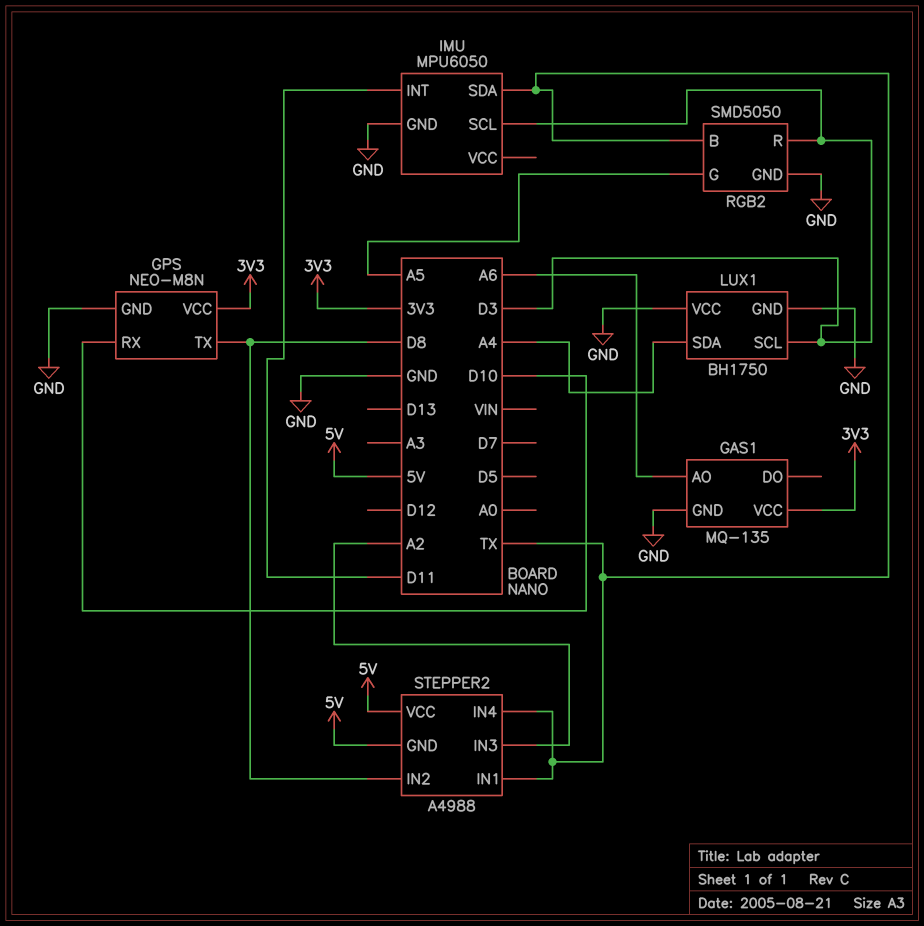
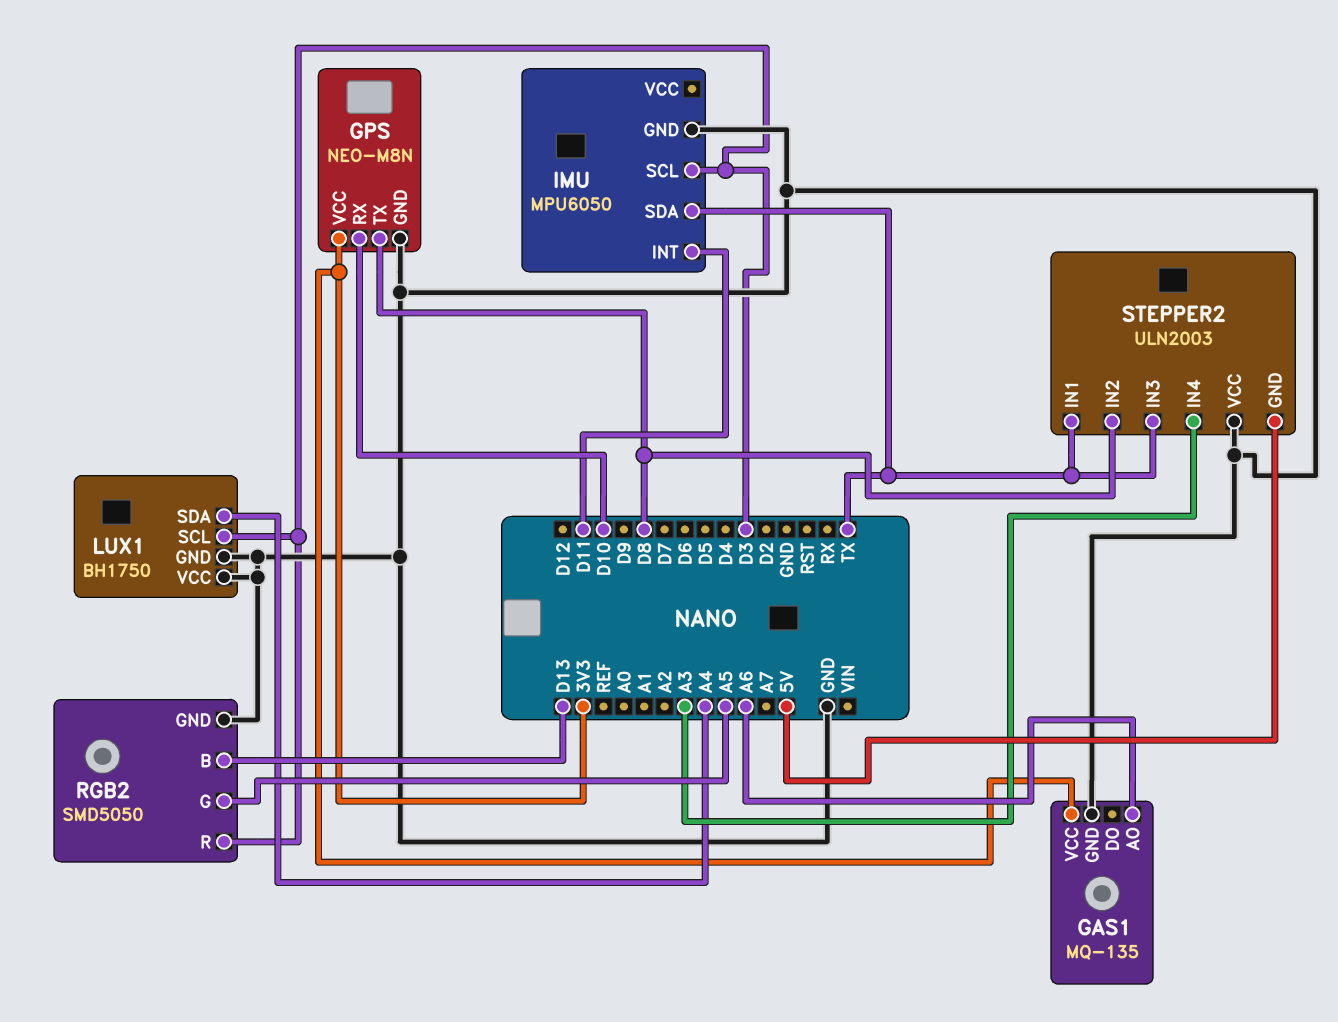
RGB2 pin B: TX -> D13
STEPPER2: A4988 -> ULN2003
STEPPER2 pin IN3: A2 -> TX
STEPPER2 pin IN4: TX -> A3
STEPPER2 pin VCC: 5V -> GND

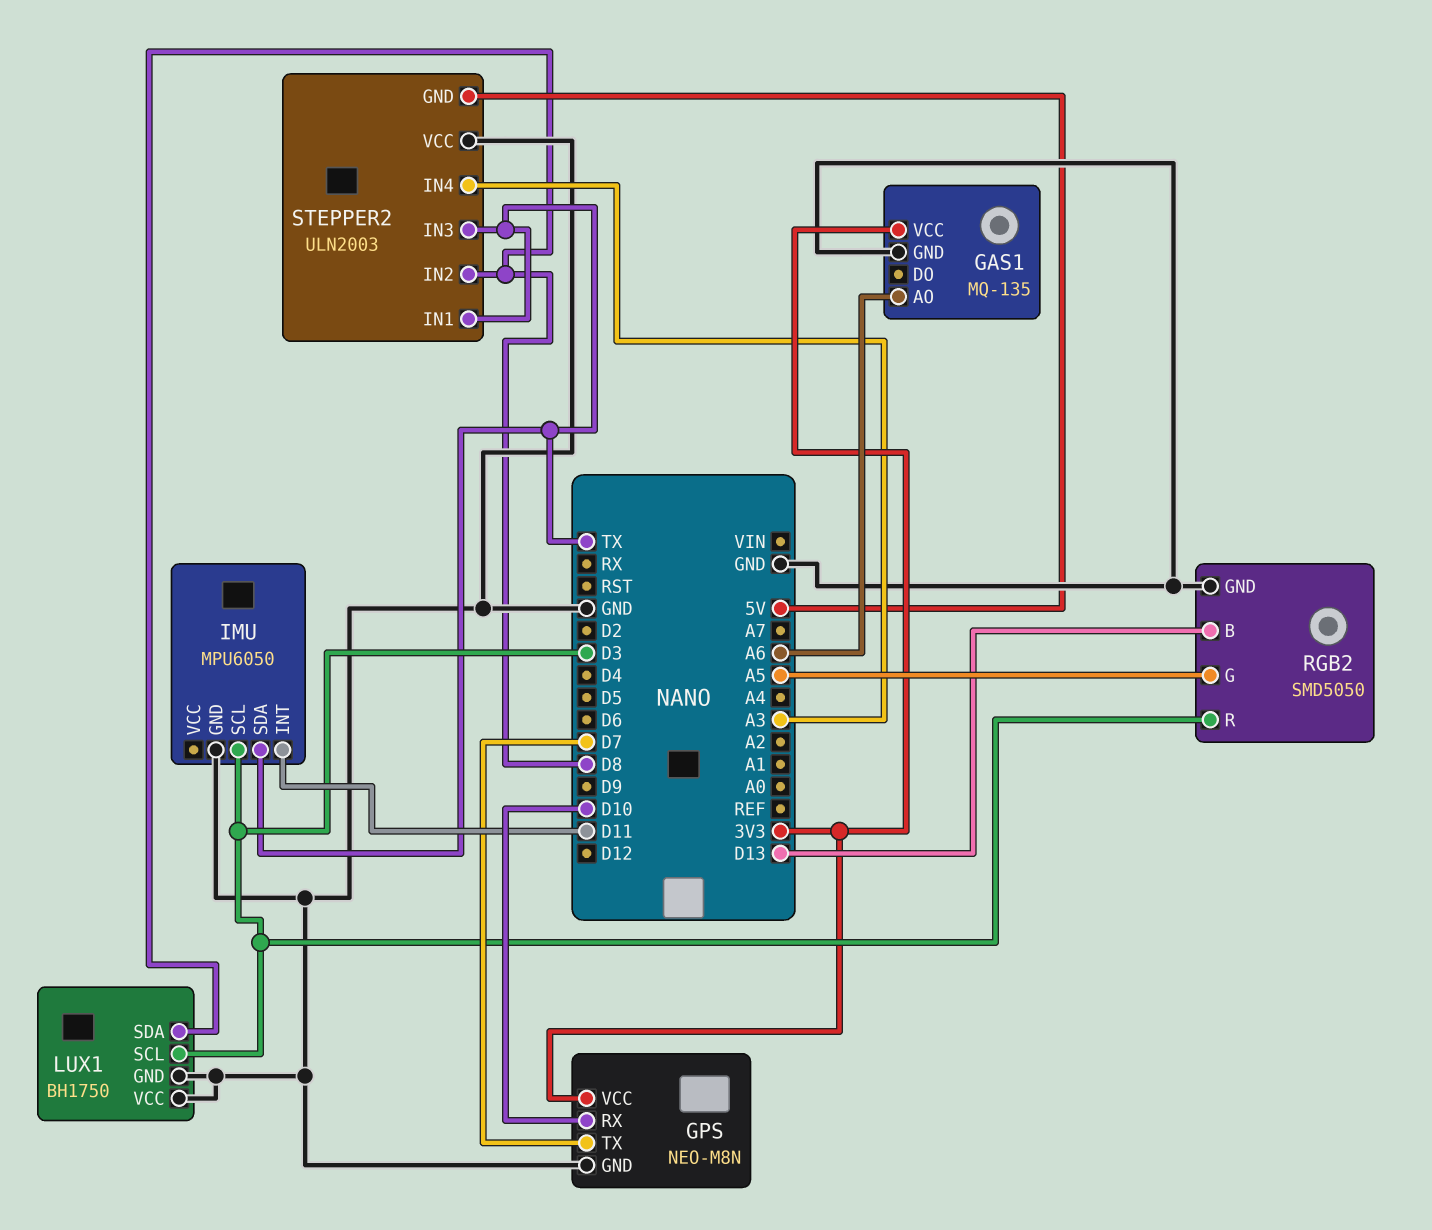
GPS pin TX: D8 -> D7
LUX1 pin SDA: A4 -> D8

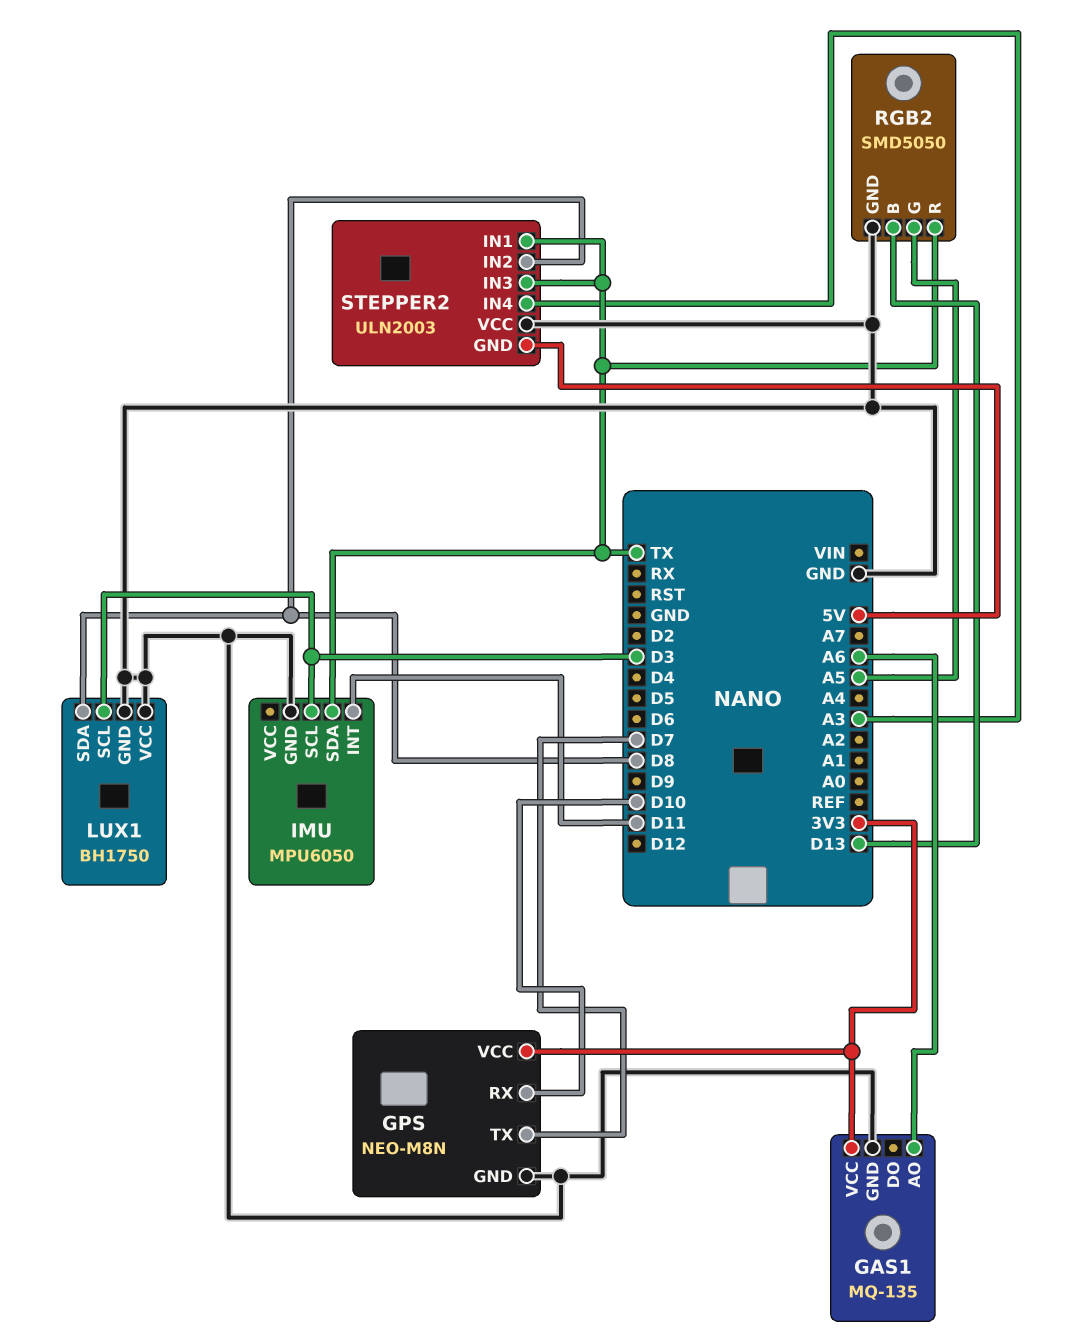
RGB2 pin R: D3 -> TX

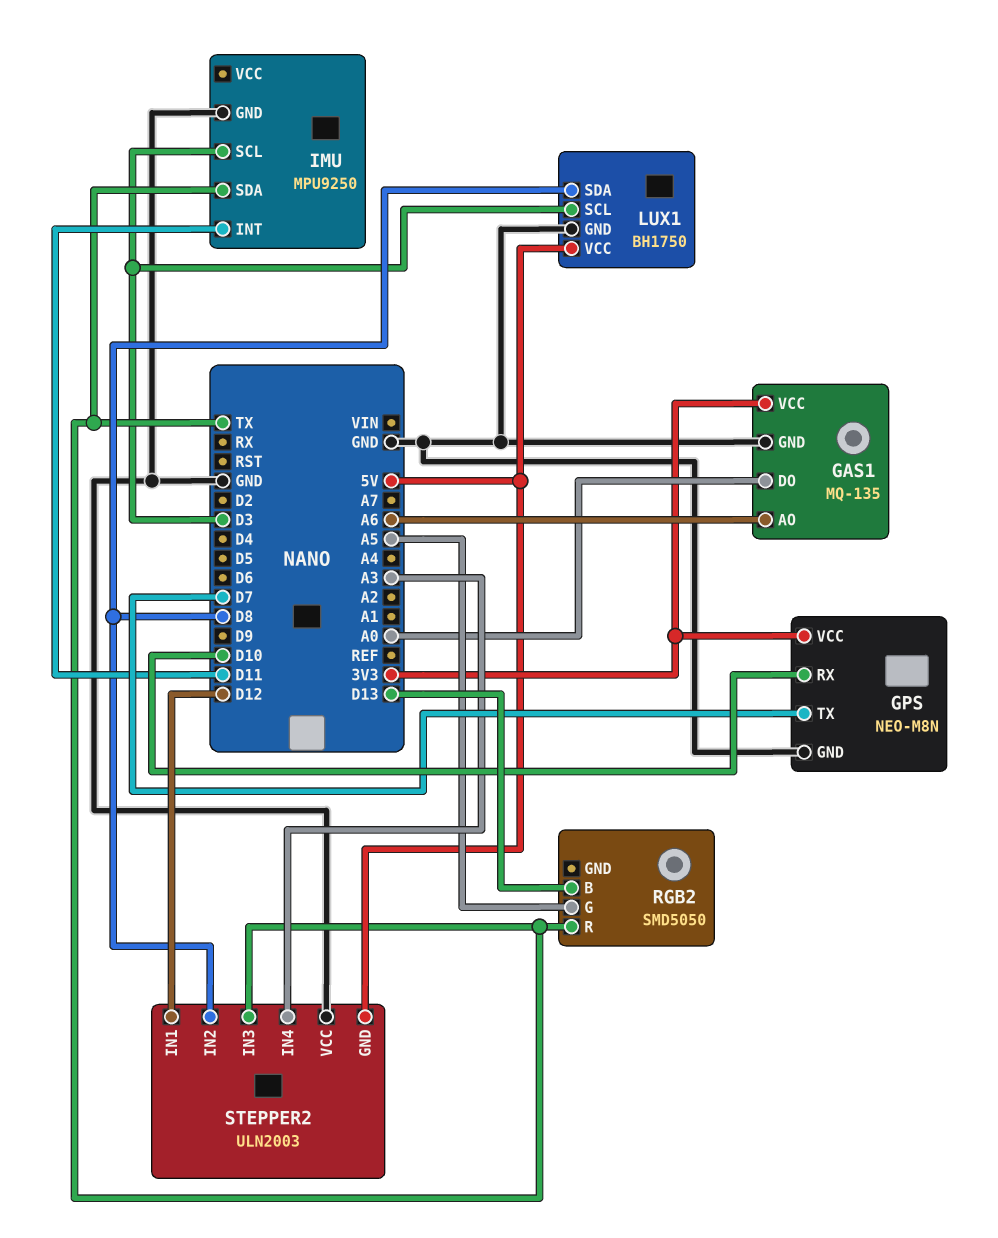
GAS1 pin DO: none -> A0
IMU: MPU6050 -> MPU9250
LUX1 pin VCC: GND -> 5V
RGB2 pin GND: GND -> none
STEPPER2 pin IN1: TX -> D12

